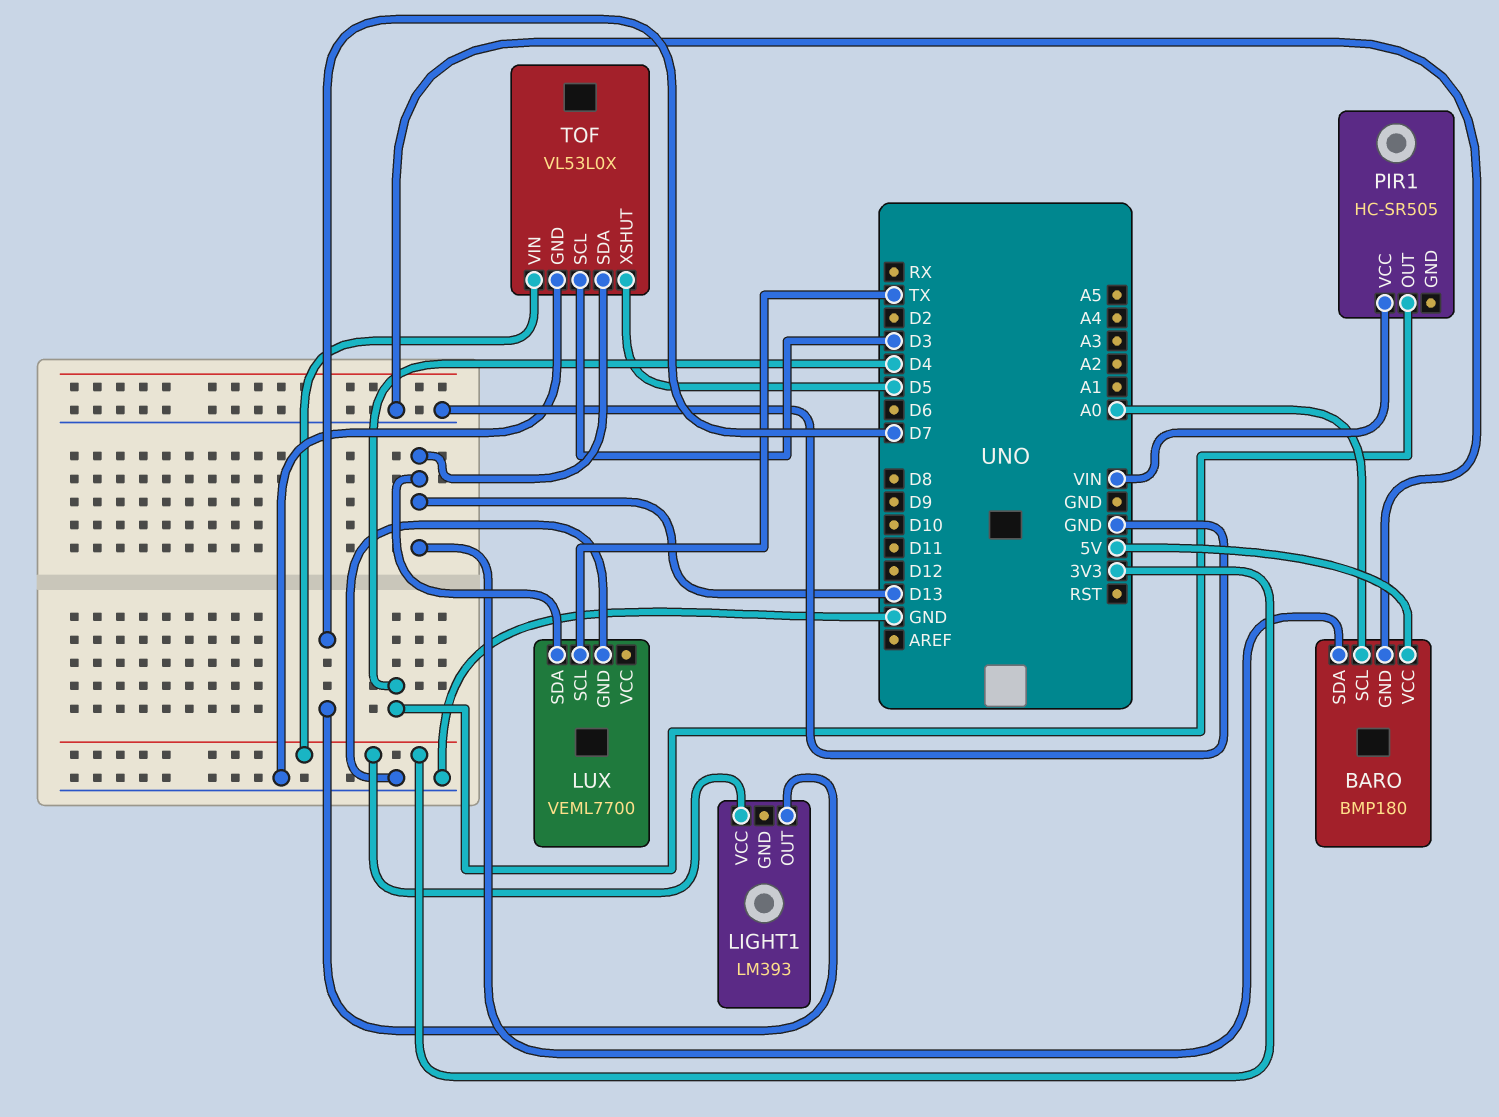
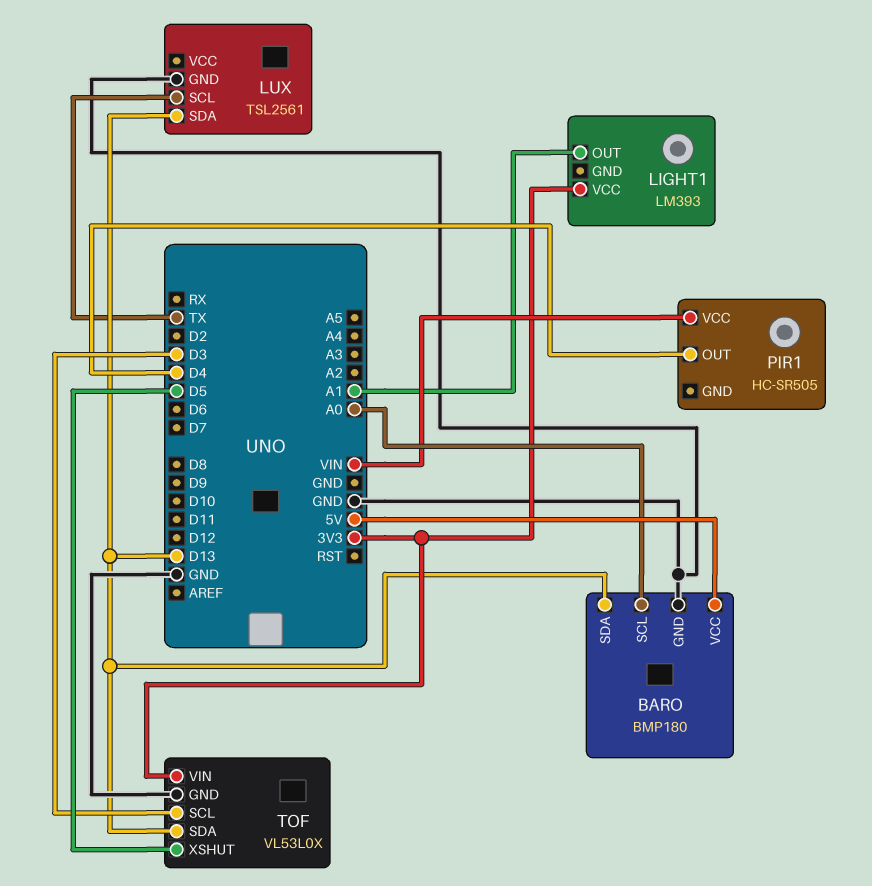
LIGHT1 pin OUT: D7 -> A1
LUX: VEML7700 -> TSL2561

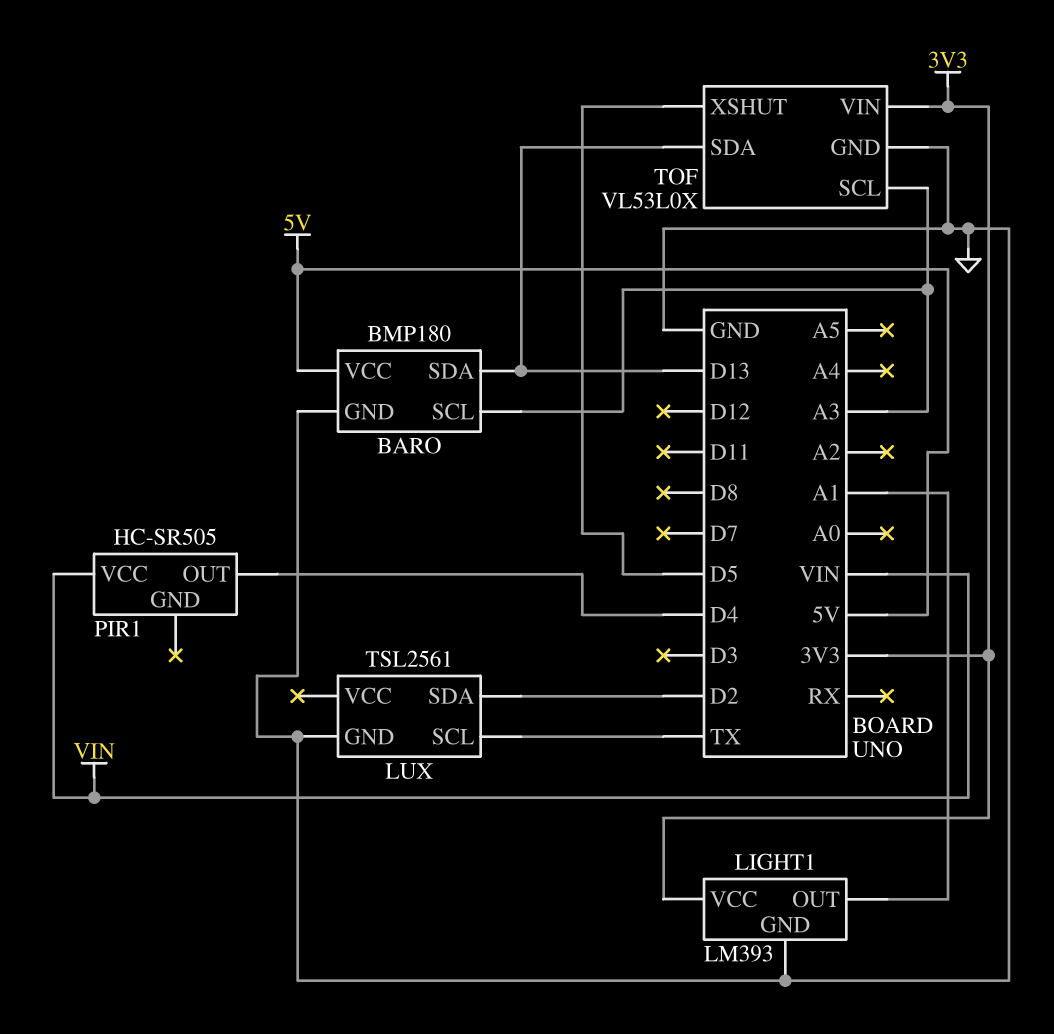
BARO pin SCL: A0 -> A3
LIGHT1 pin GND: none -> GND
LUX pin SDA: D13 -> D2
TOF pin SCL: D3 -> A3

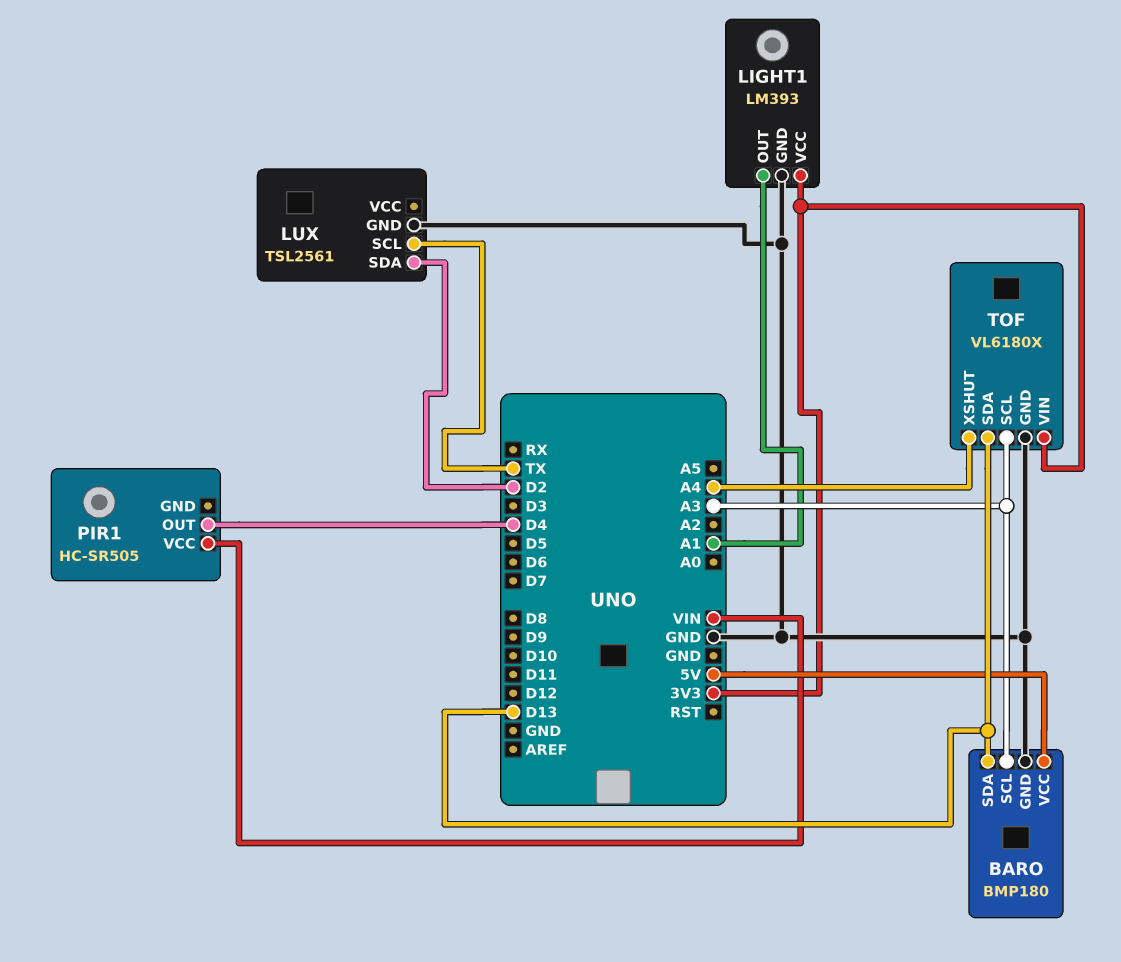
TOF: VL53L0X -> VL6180X
TOF pin XSHUT: D5 -> A4

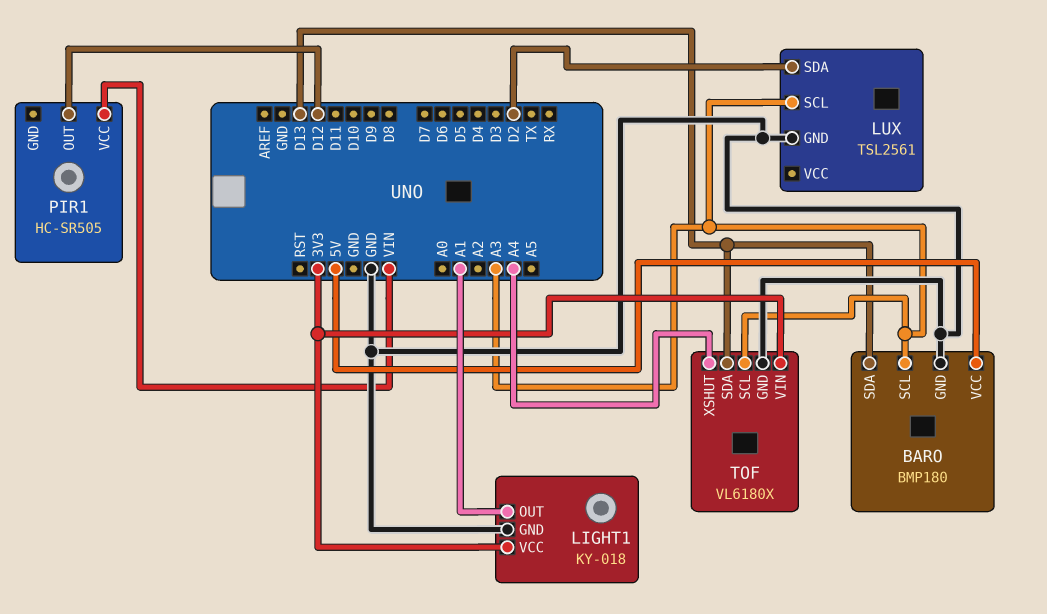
LIGHT1: LM393 -> KY-018
LUX pin SCL: TX -> A3
PIR1 pin OUT: D4 -> D12

